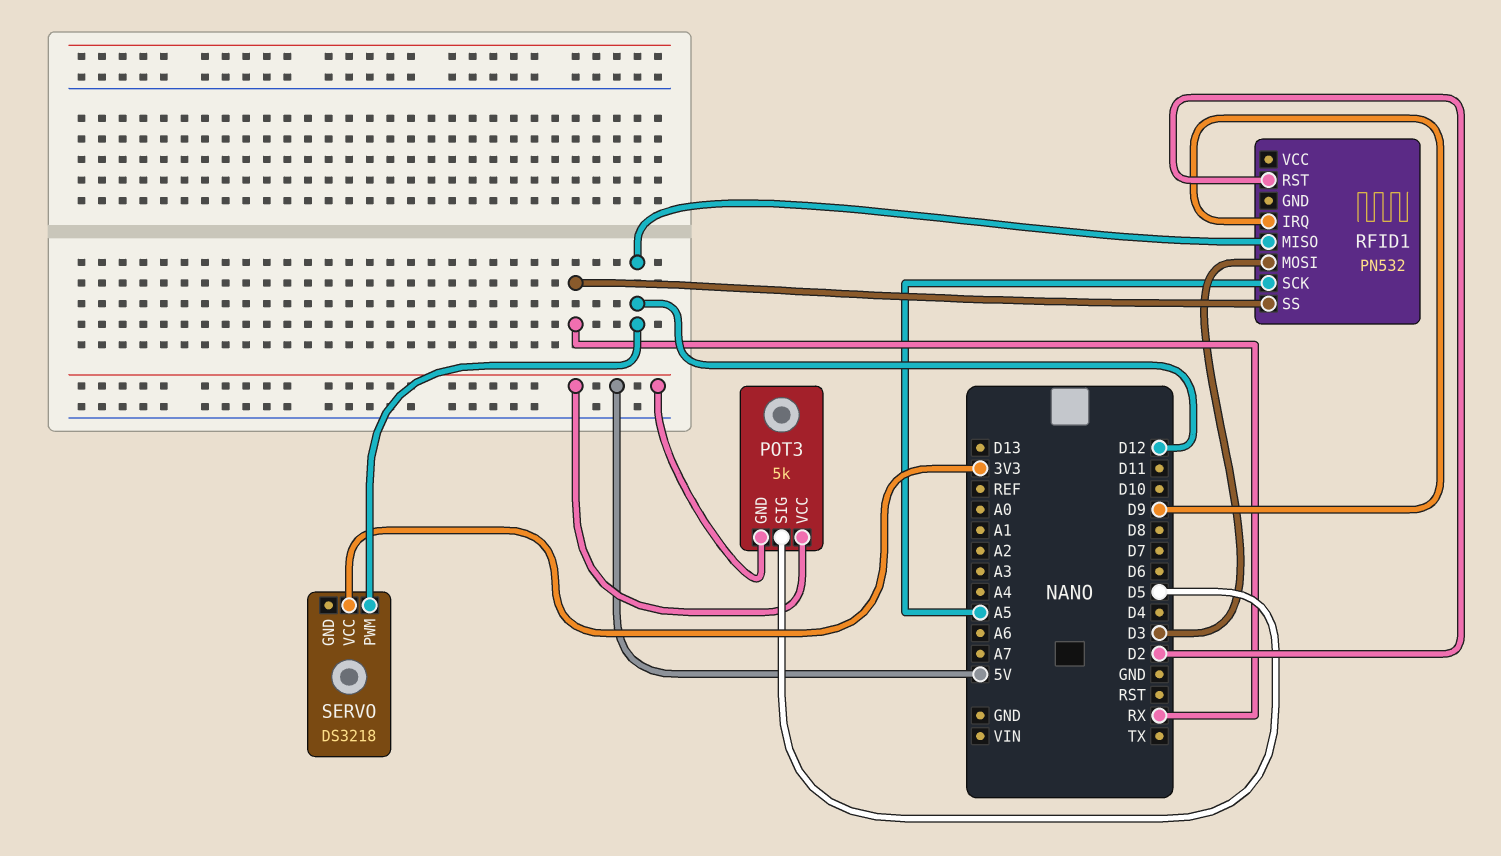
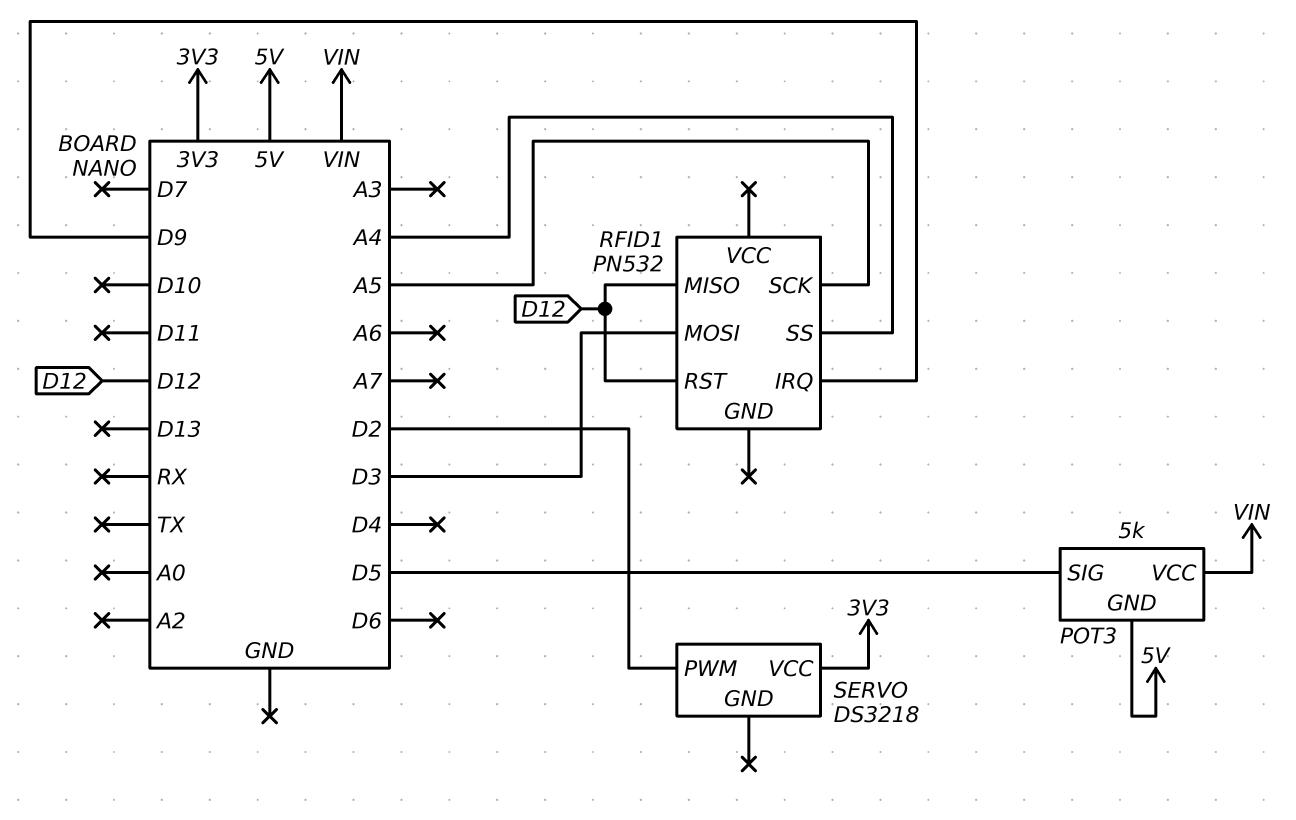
POT3 pin VCC: 5V -> VIN
RFID1 pin RST: D2 -> D12
RFID1 pin SS: RX -> A4
SERVO pin PWM: D12 -> D2

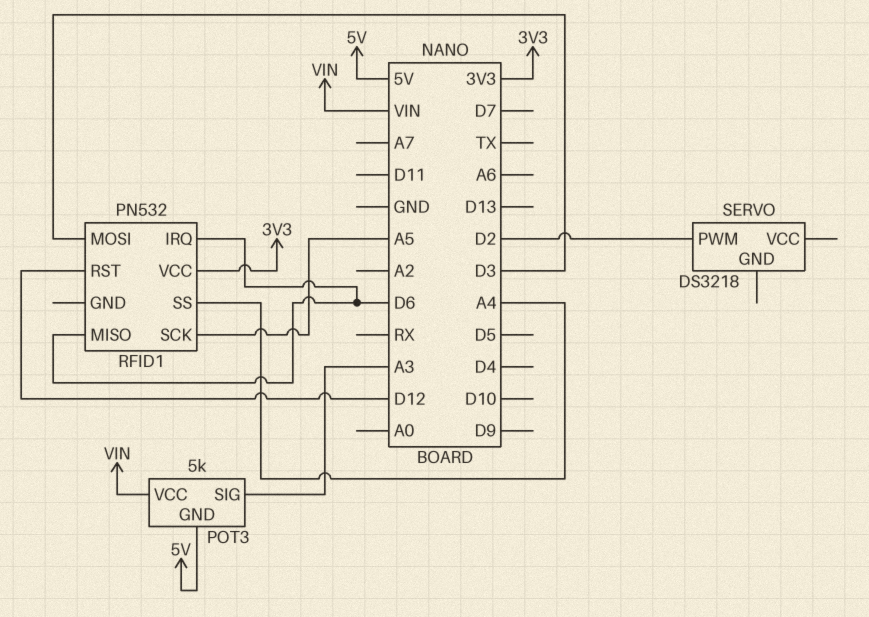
POT3 pin SIG: D5 -> A3
RFID1 pin IRQ: D9 -> D6
RFID1 pin MISO: D12 -> D6
RFID1 pin VCC: none -> 3V3
SERVO pin VCC: 3V3 -> none

